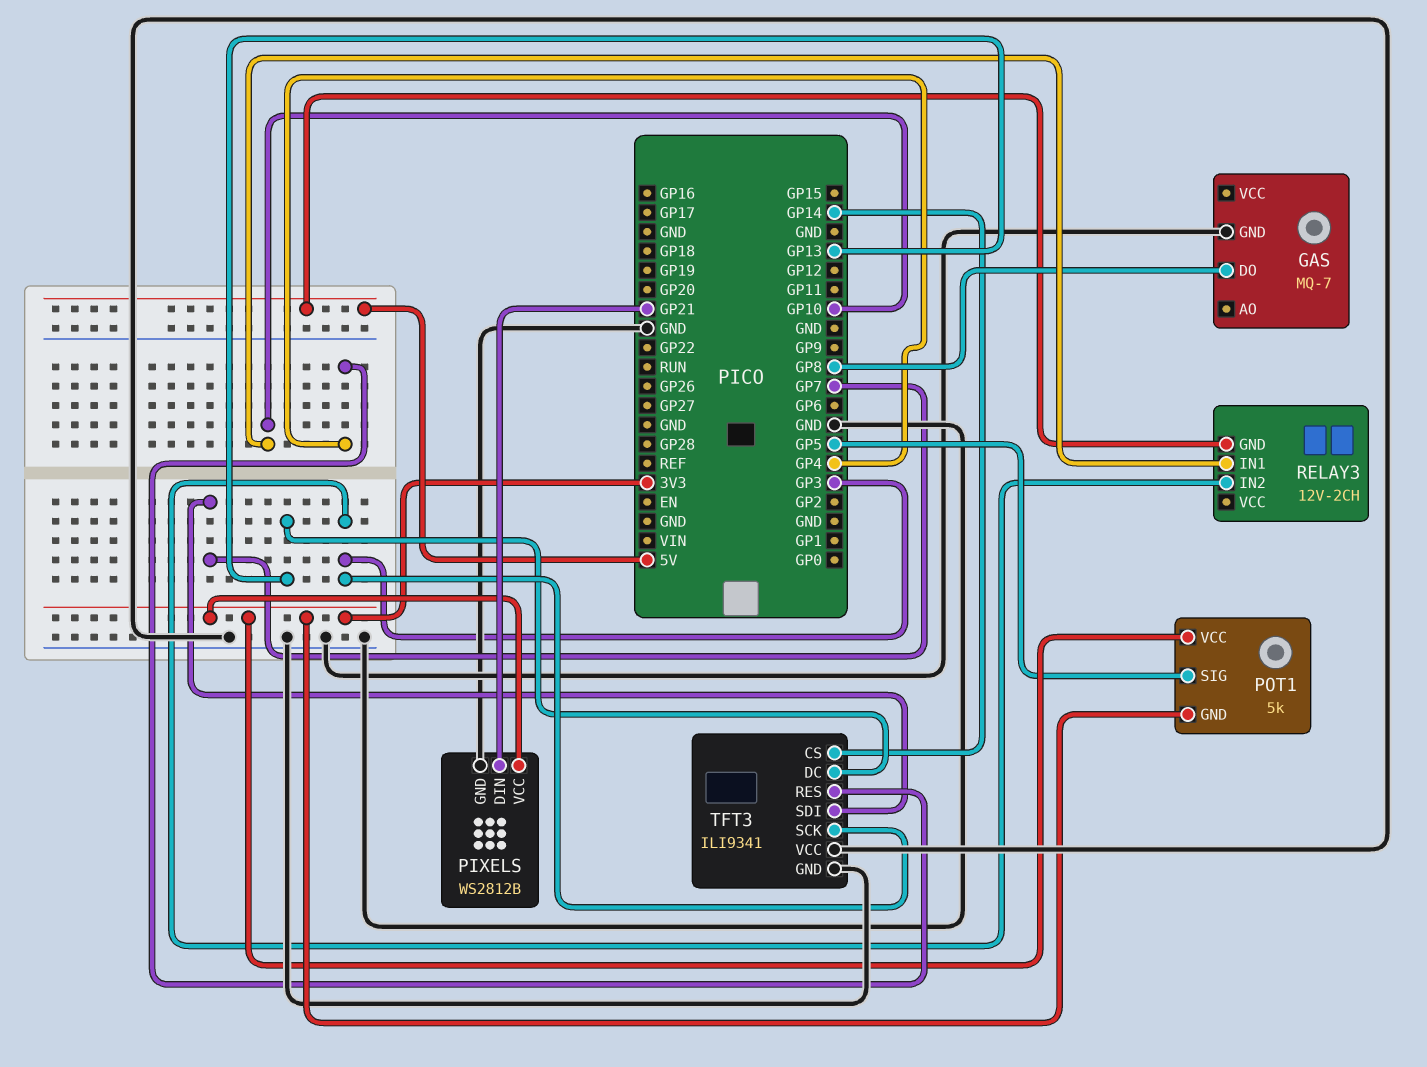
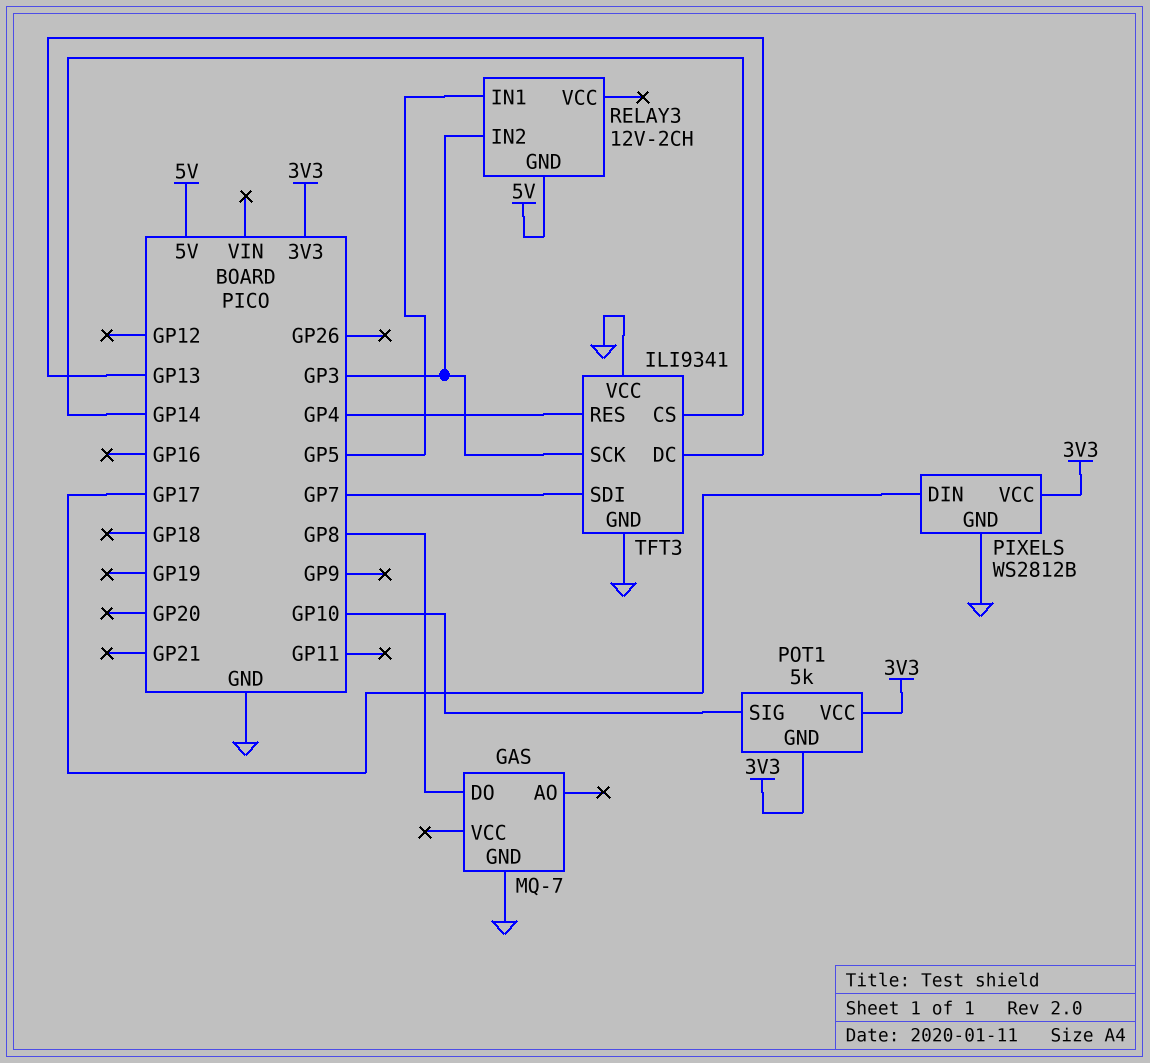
PIXELS pin DIN: GP21 -> GP17
POT1 pin SIG: GP5 -> GP10
RELAY3 pin IN1: GP10 -> GP5

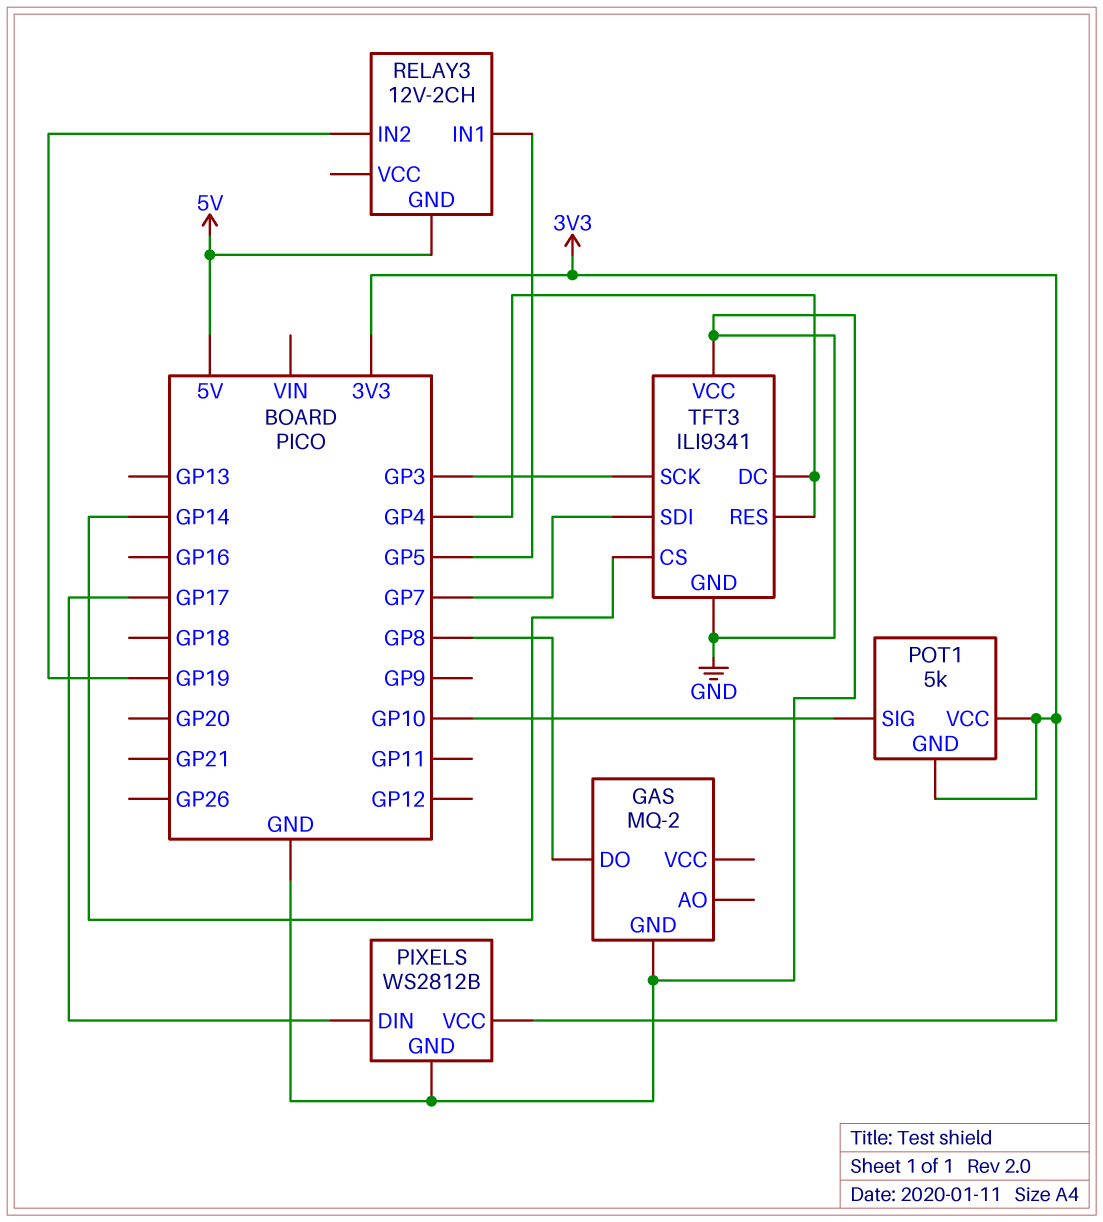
GAS: MQ-7 -> MQ-2
RELAY3 pin IN2: GP3 -> GP19
TFT3 pin DC: GP13 -> GP4

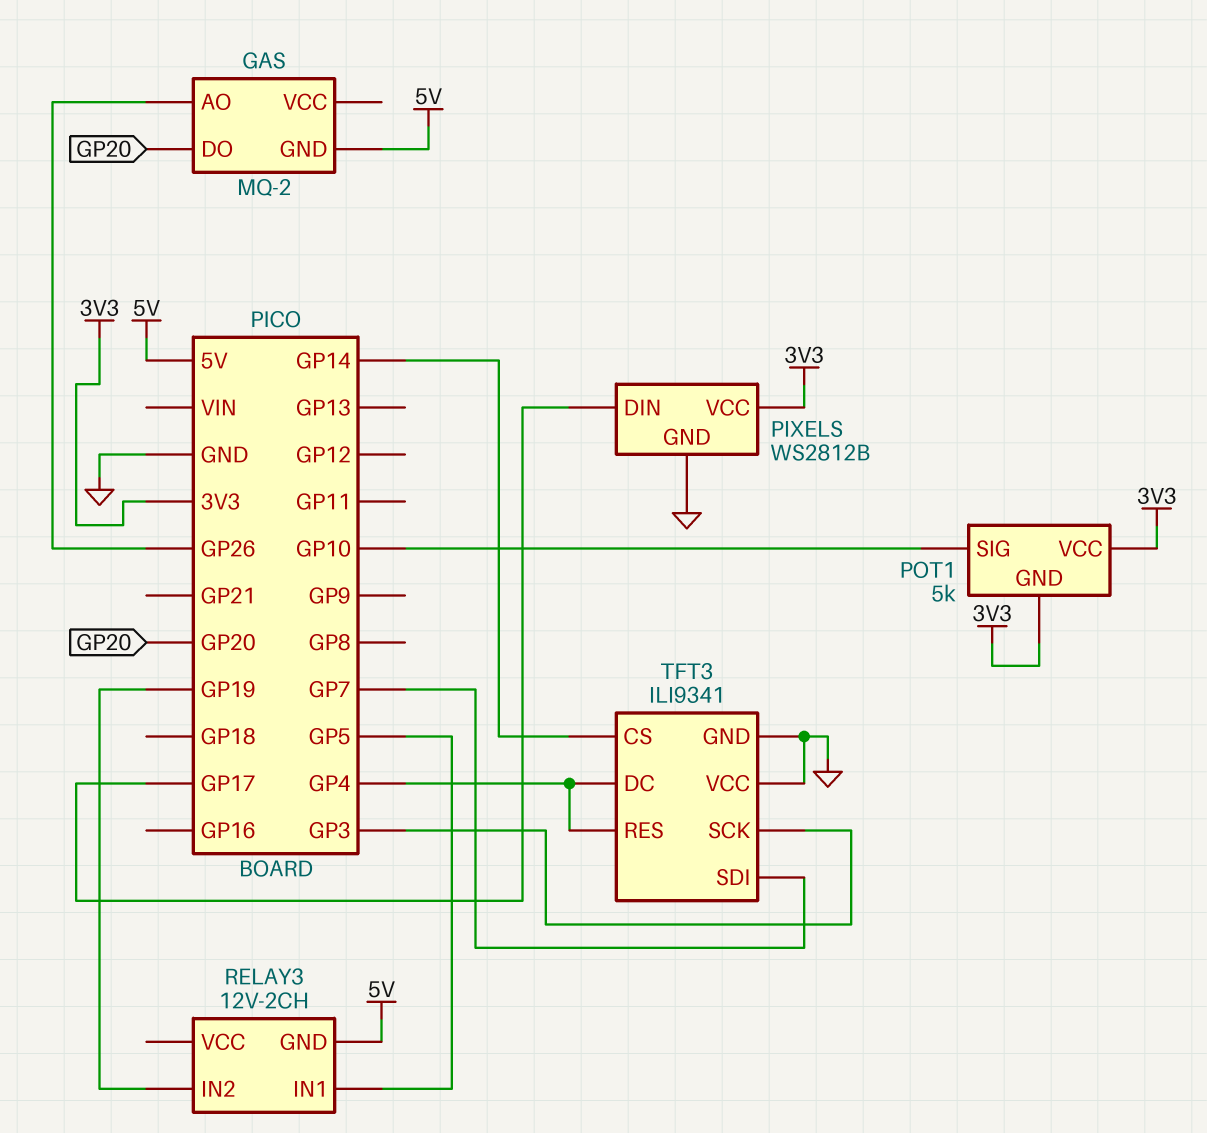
GAS pin AO: none -> GP26
GAS pin DO: GP8 -> GP20
GAS pin GND: GND -> 5V

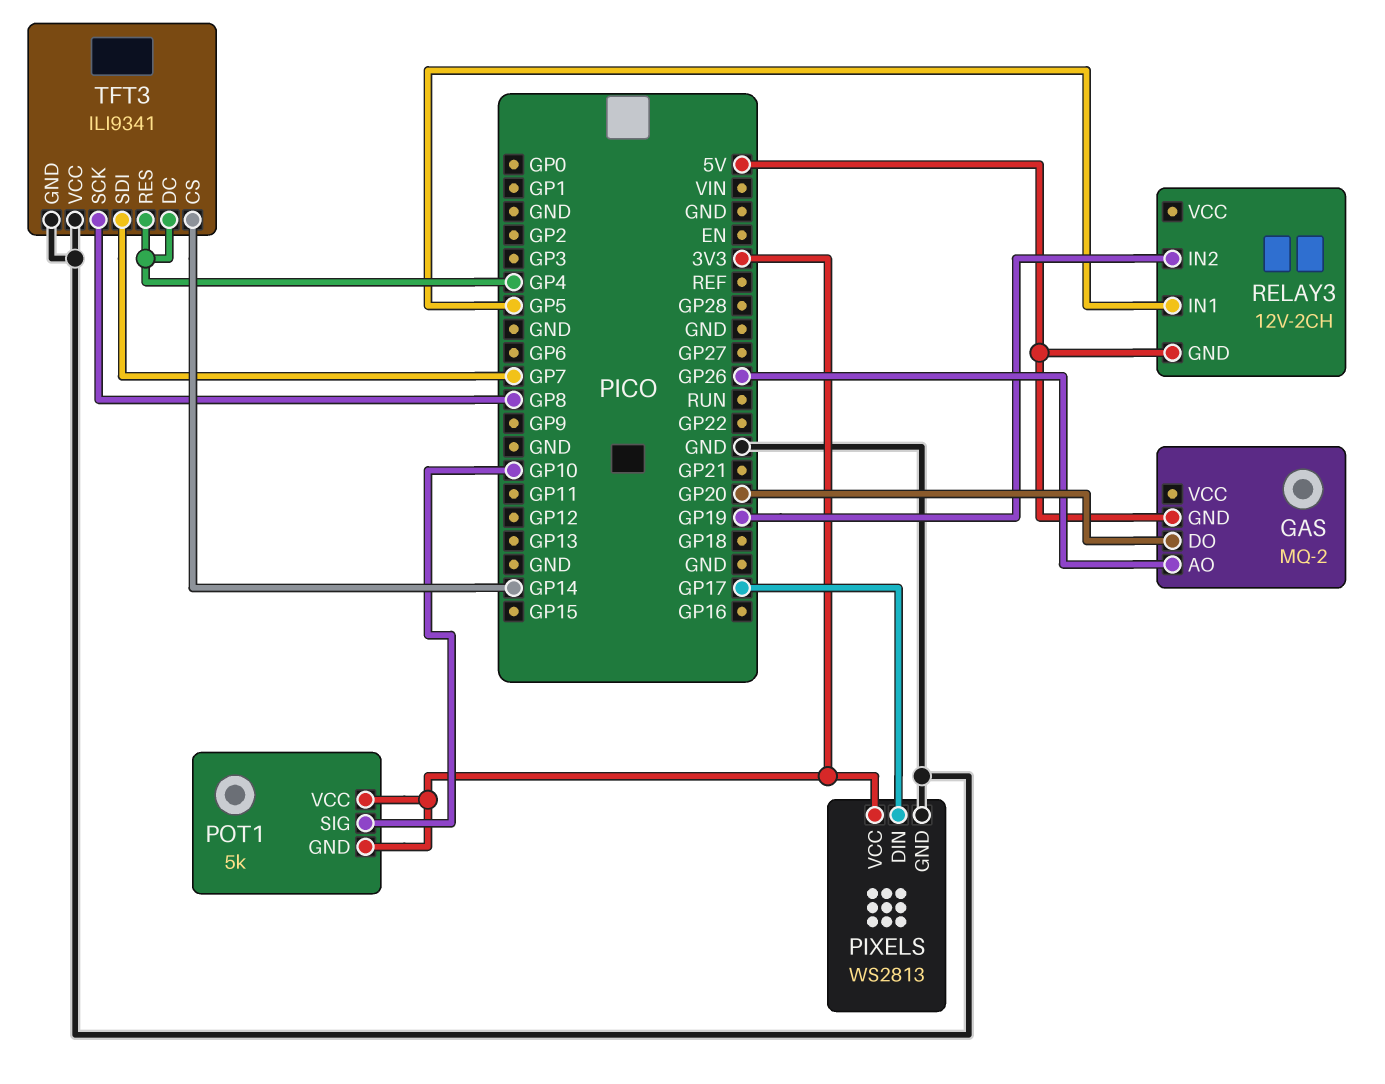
PIXELS: WS2812B -> WS2813
TFT3 pin SCK: GP3 -> GP8

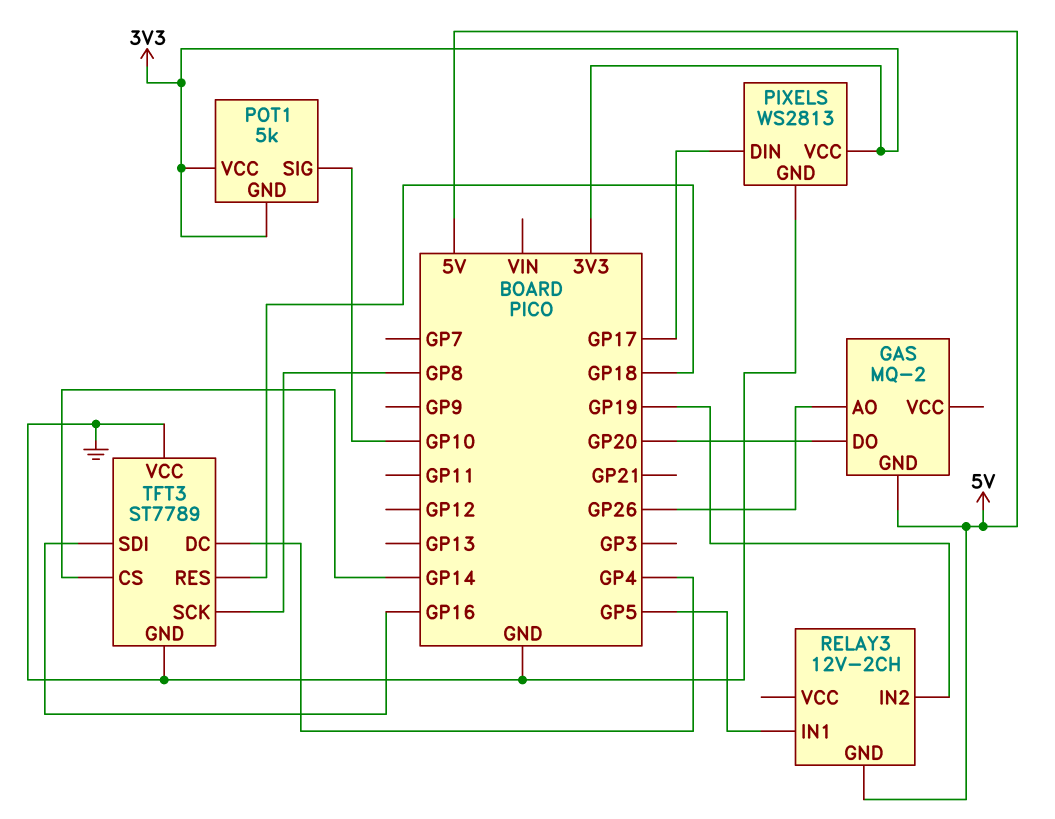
TFT3: ILI9341 -> ST7789
TFT3 pin RES: GP4 -> GP18
TFT3 pin SDI: GP7 -> GP16

